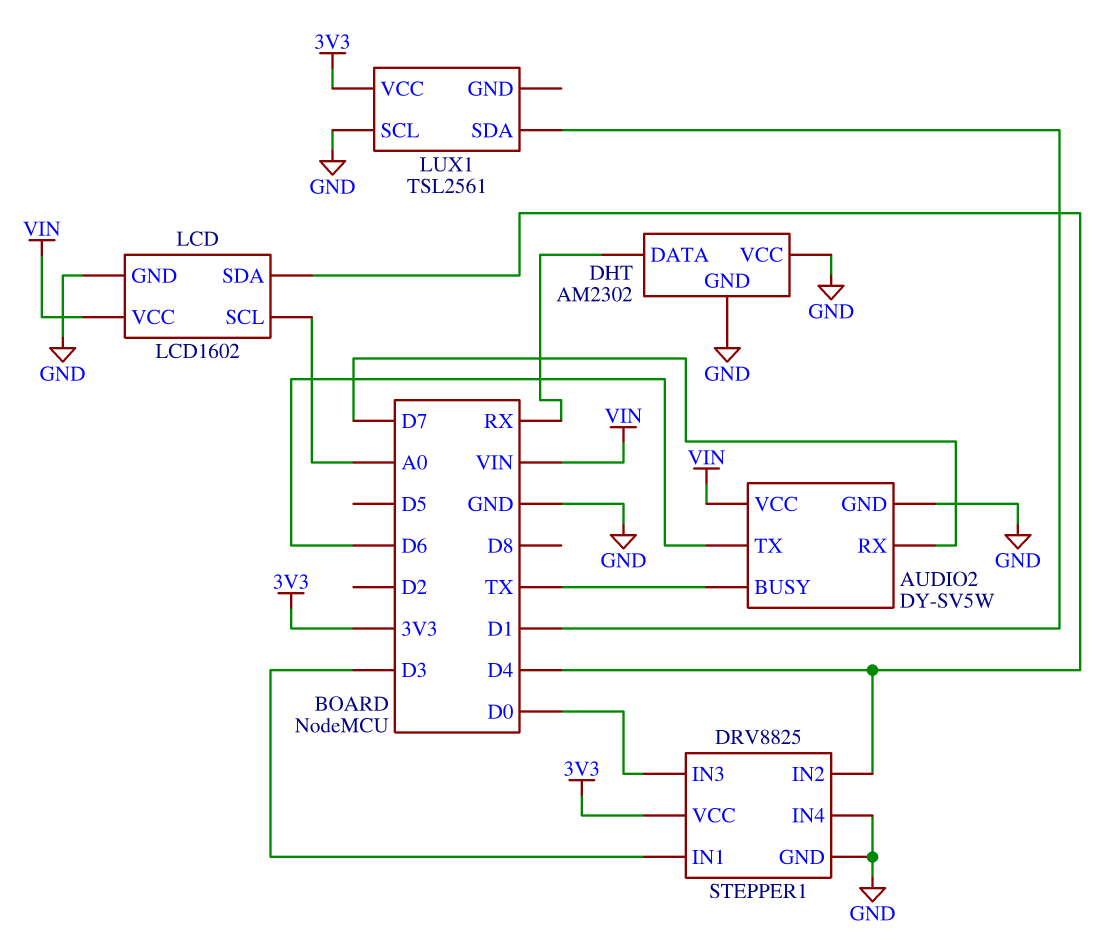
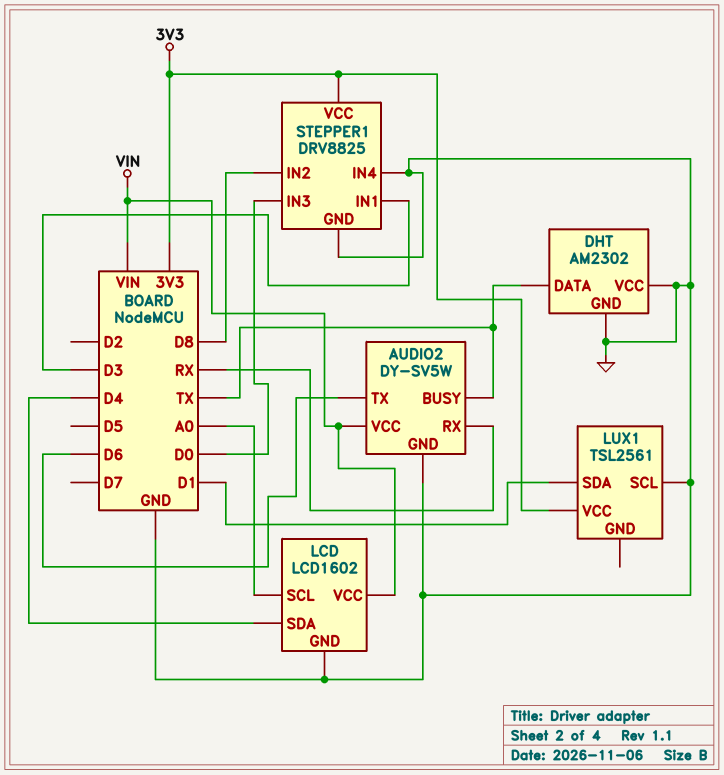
AUDIO2 pin RX: D7 -> RX
DHT pin DATA: RX -> TX
STEPPER1 pin IN2: D4 -> D8

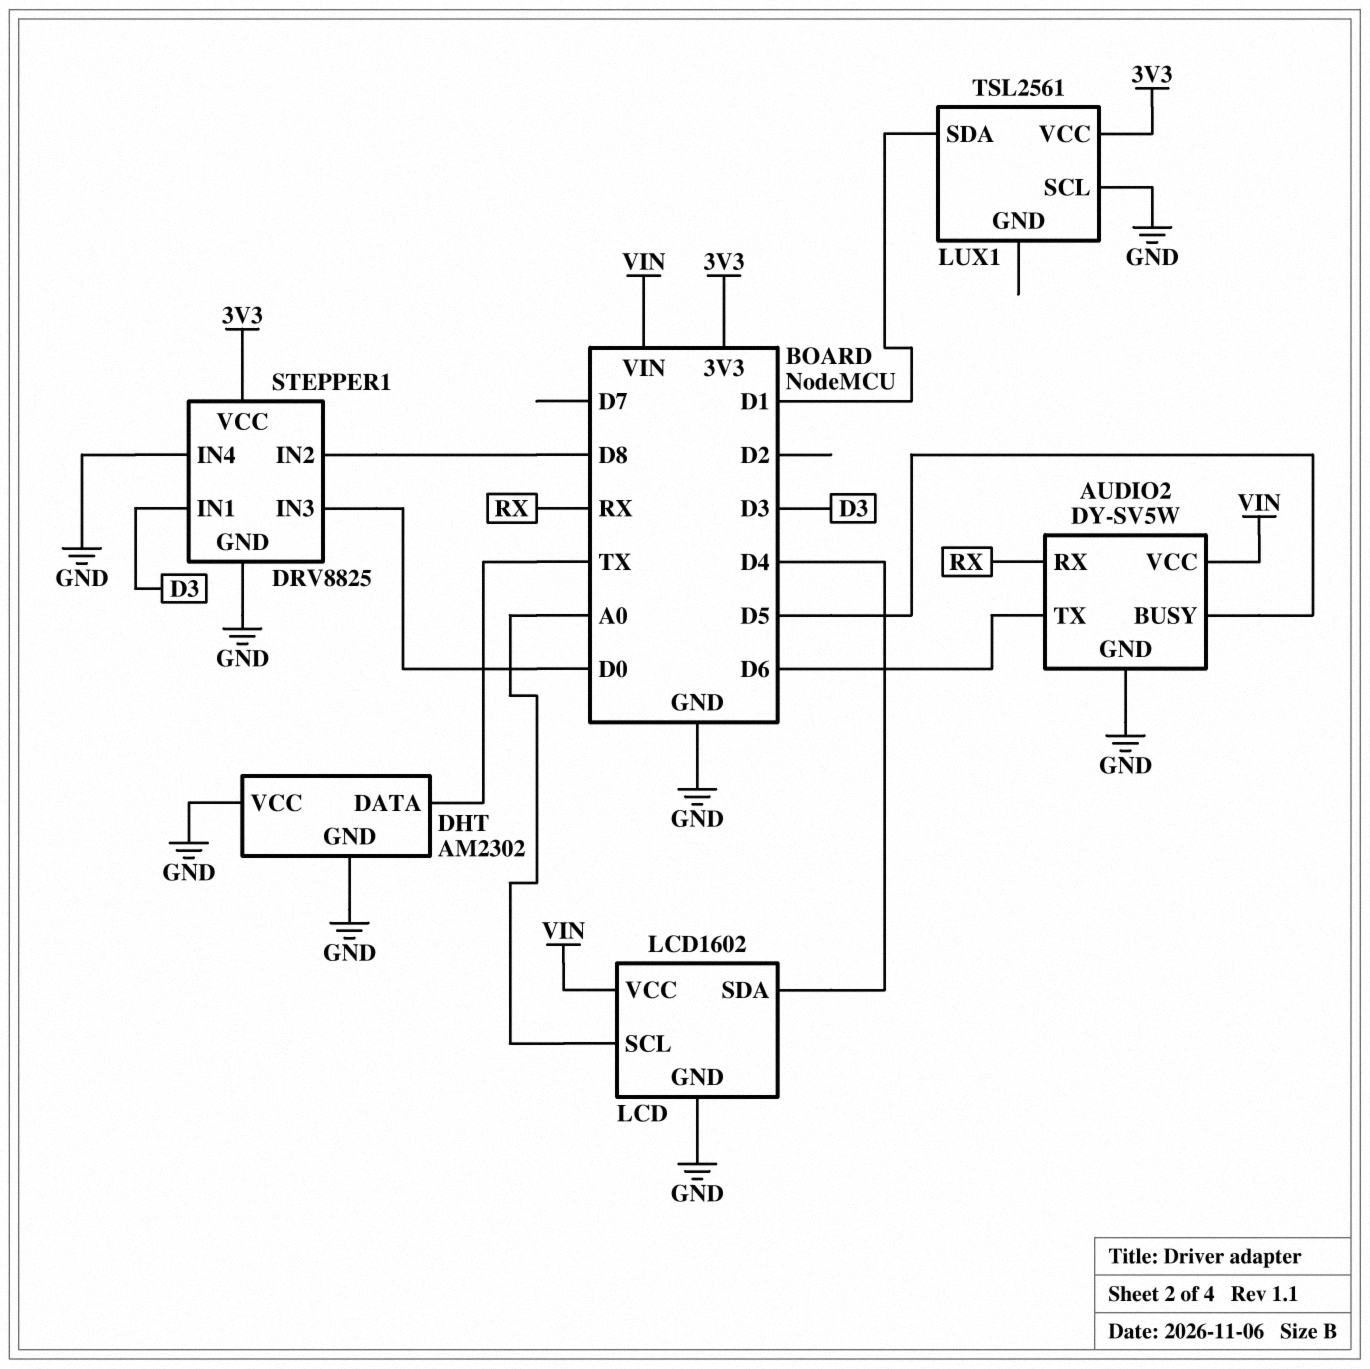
AUDIO2 pin BUSY: TX -> D5

